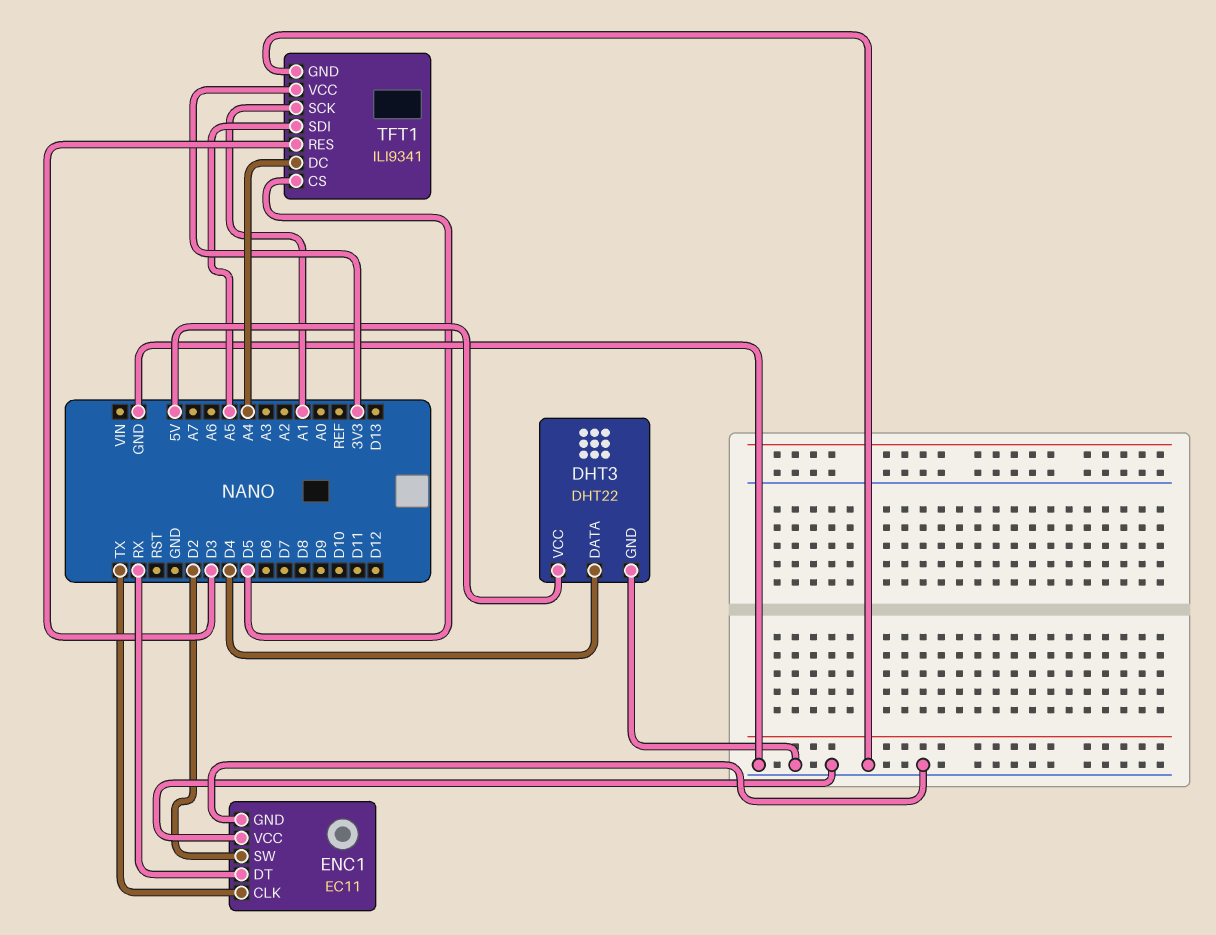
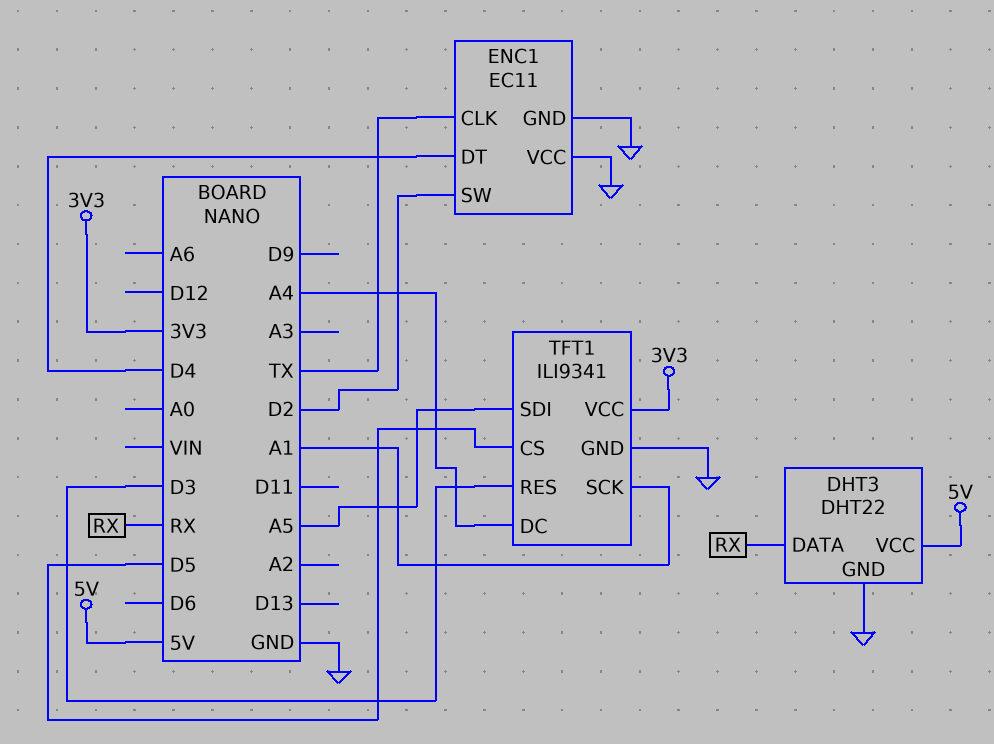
DHT3 pin DATA: D4 -> RX
ENC1 pin DT: RX -> D4

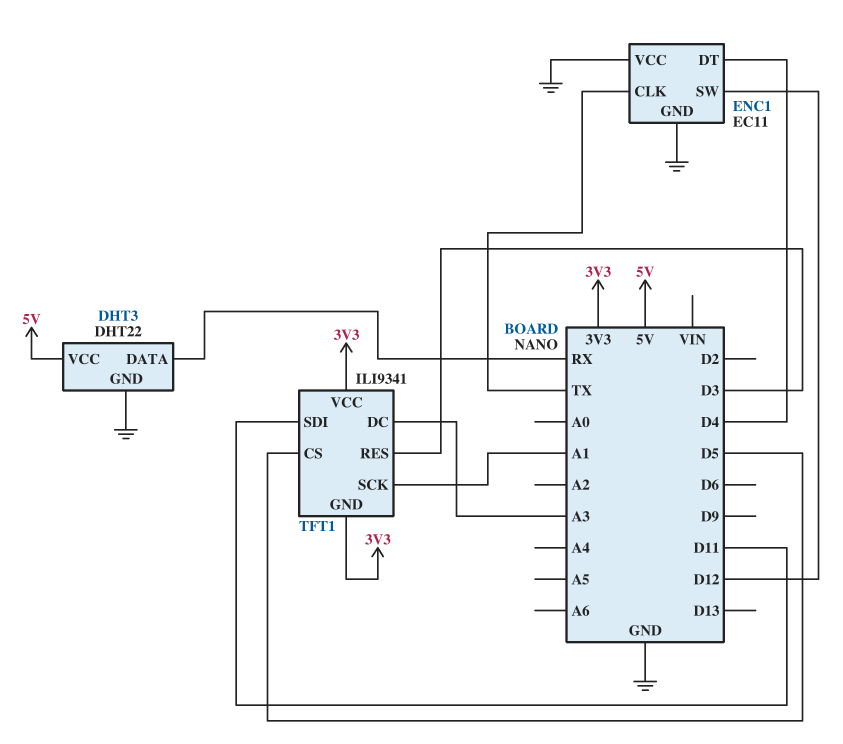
ENC1 pin SW: D2 -> D12
TFT1 pin DC: A4 -> A3
TFT1 pin GND: GND -> 3V3
TFT1 pin SDI: A5 -> D11

